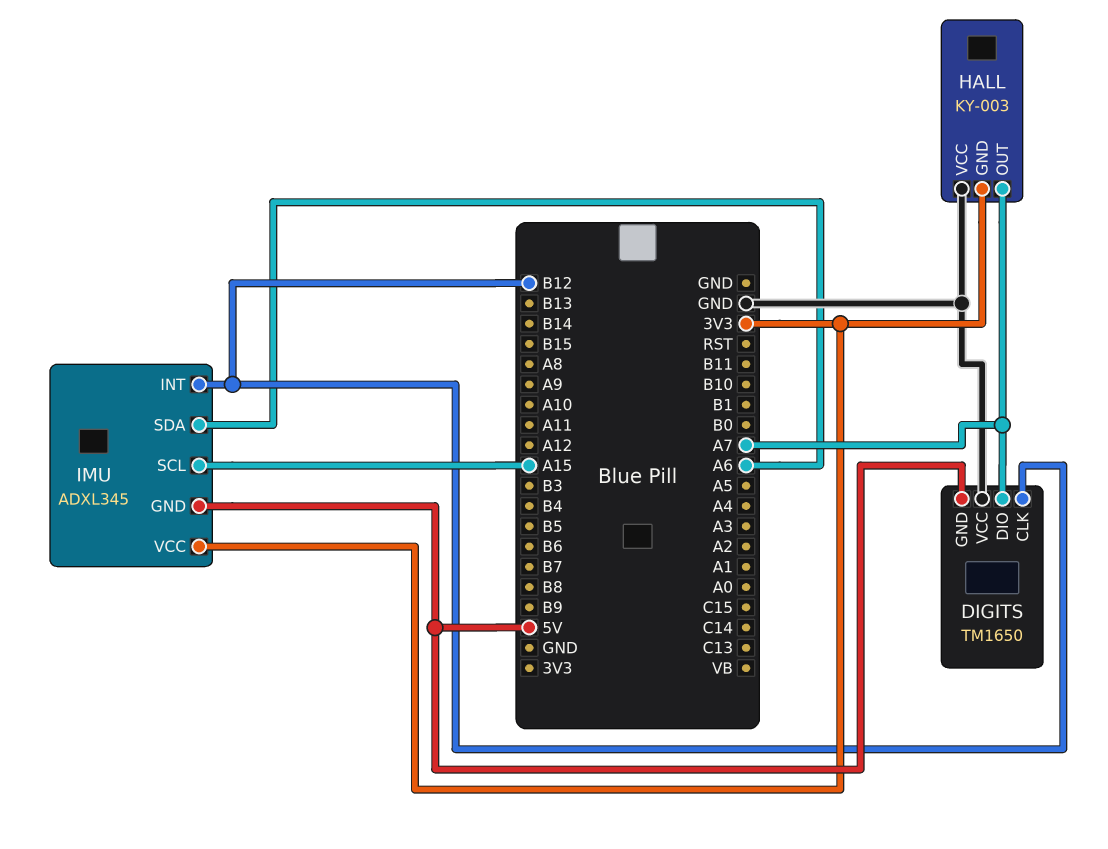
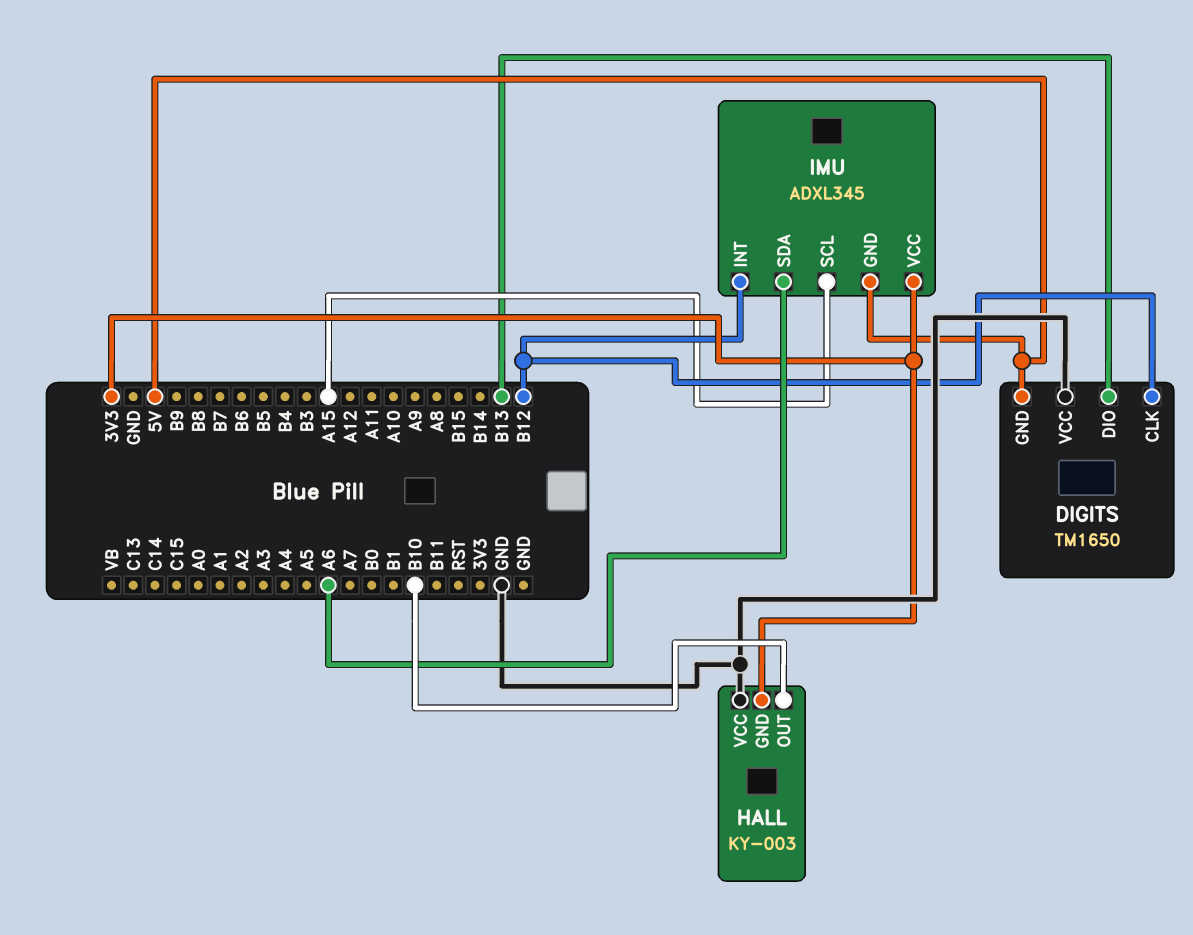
DIGITS pin DIO: A7 -> B13
HALL pin OUT: A7 -> B10

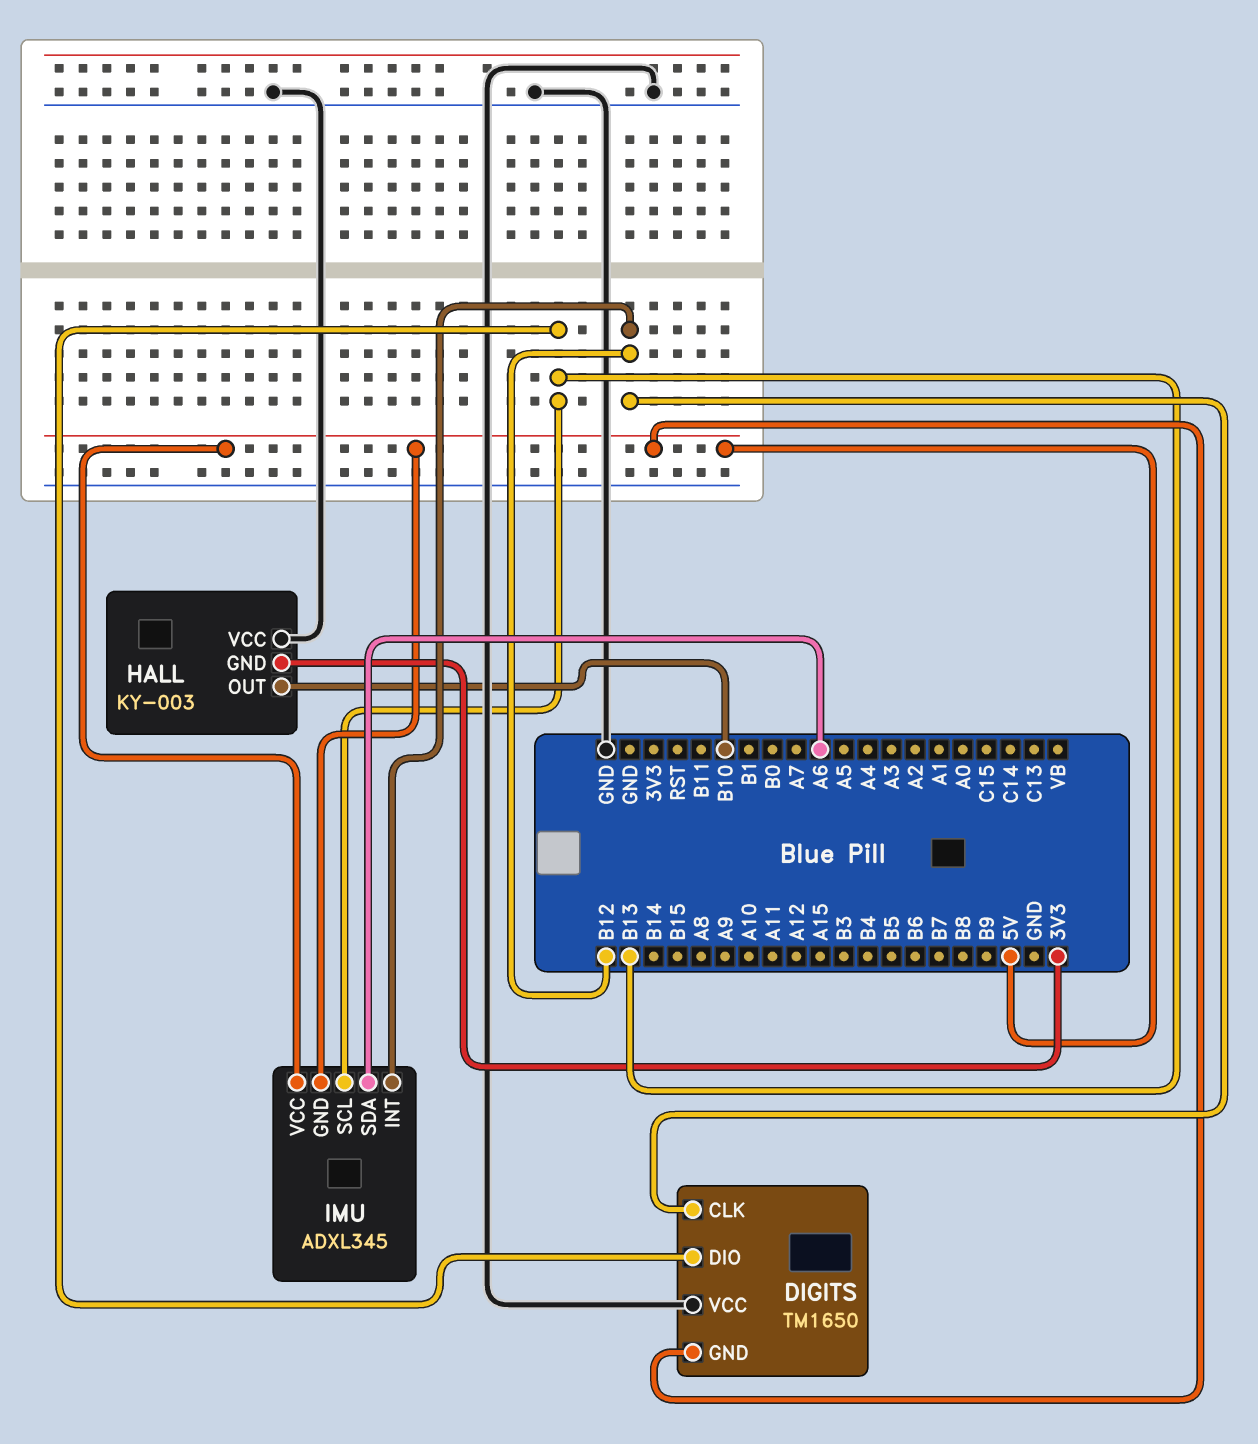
IMU pin SCL: A15 -> B13
IMU pin VCC: 3V3 -> 5V

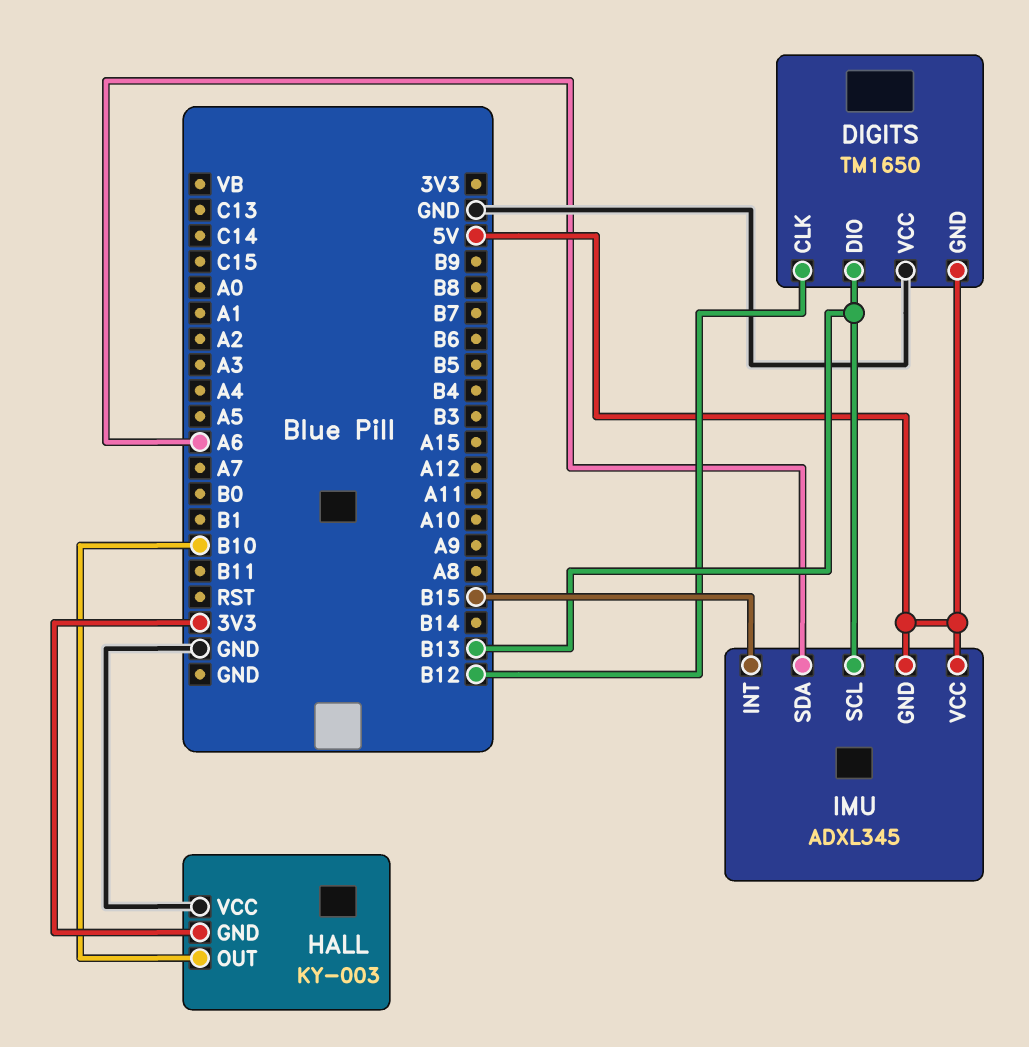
IMU pin INT: B12 -> B15

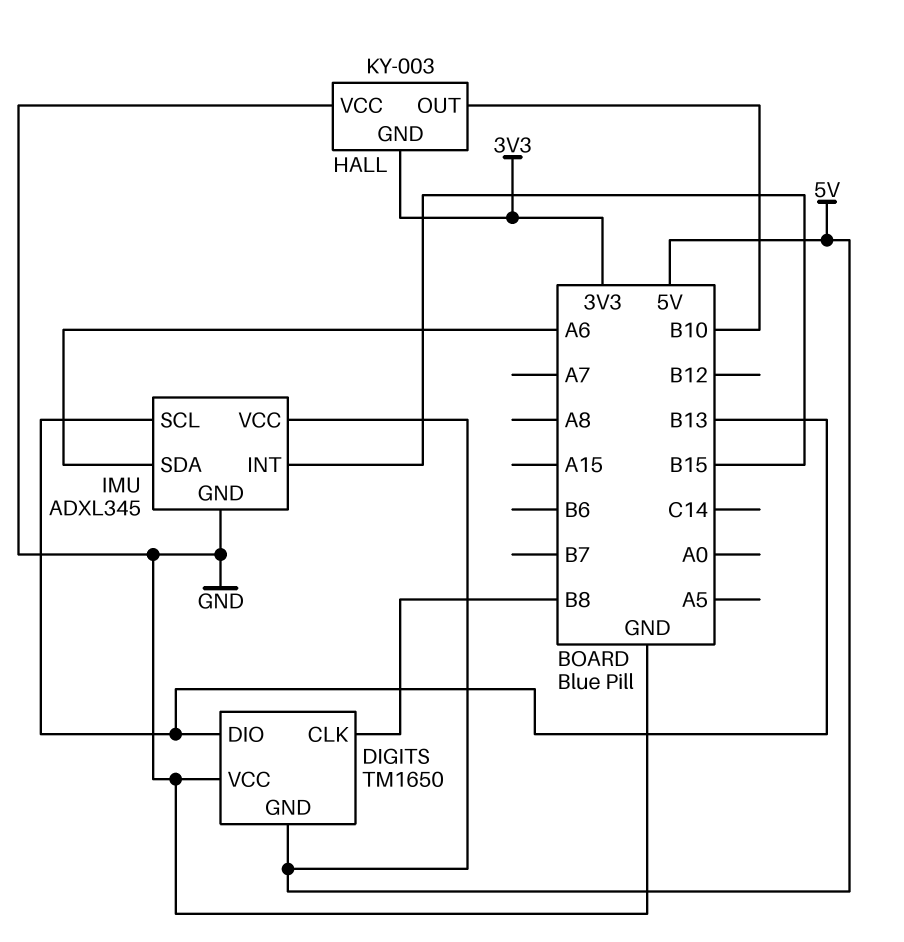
DIGITS pin CLK: B12 -> B8
IMU pin GND: 5V -> GND

